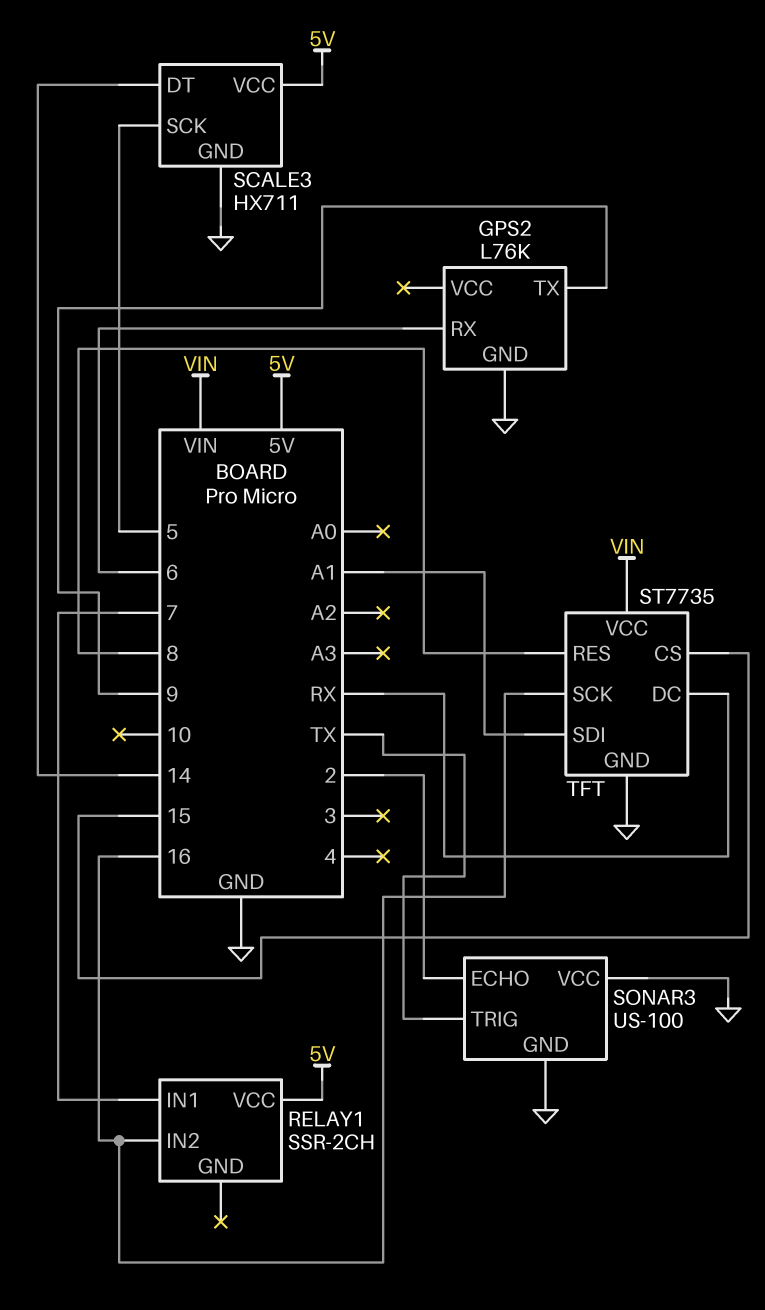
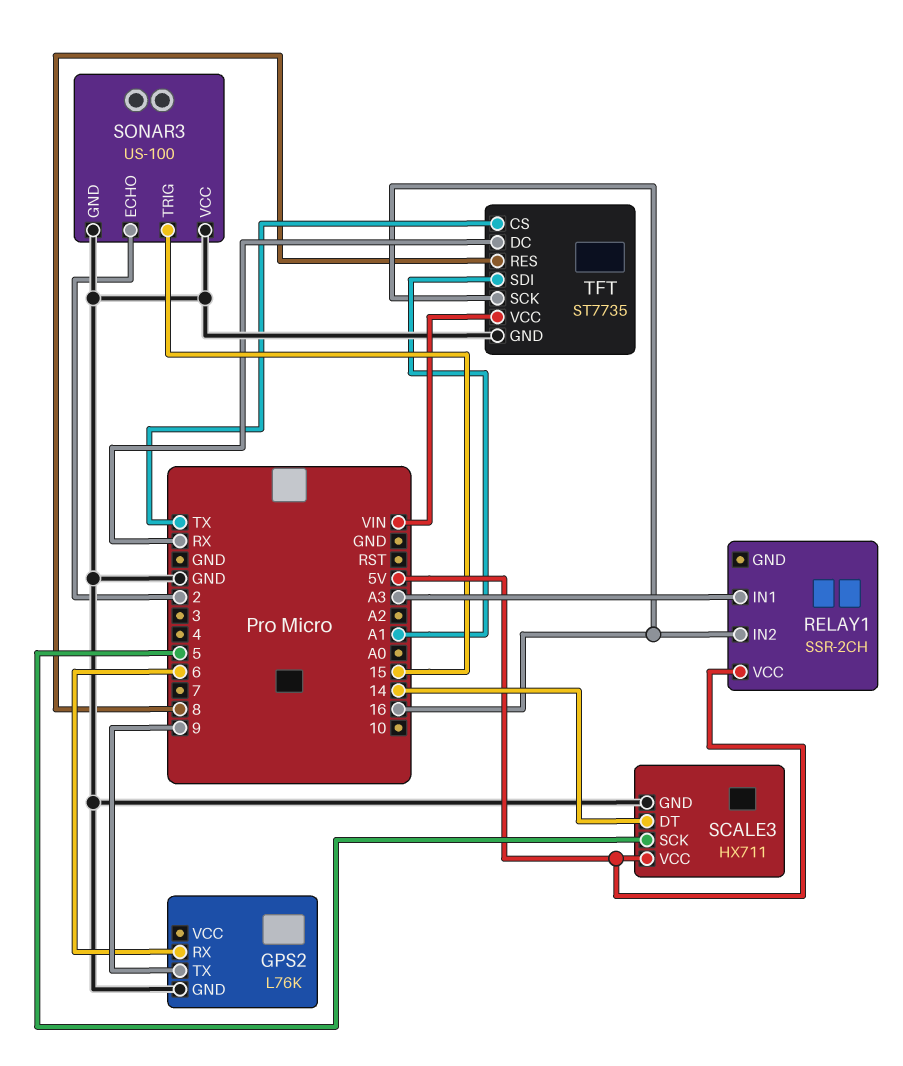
RELAY1 pin IN1: 7 -> A3
SONAR3 pin TRIG: TX -> 15
TFT pin CS: 15 -> TX

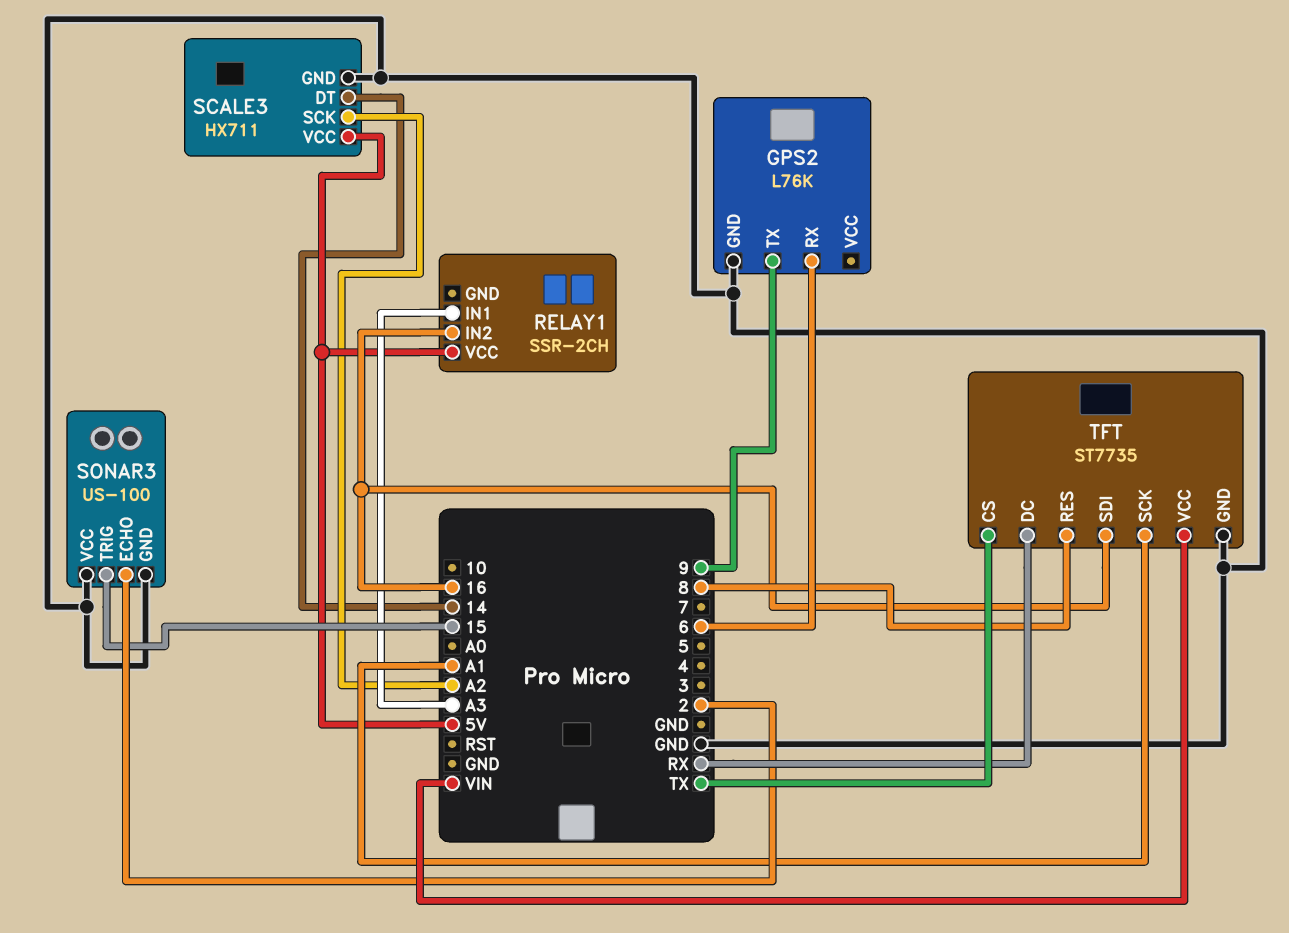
SCALE3 pin SCK: 5 -> A2
TFT pin SCK: 16 -> A1
TFT pin SDI: A1 -> 16

